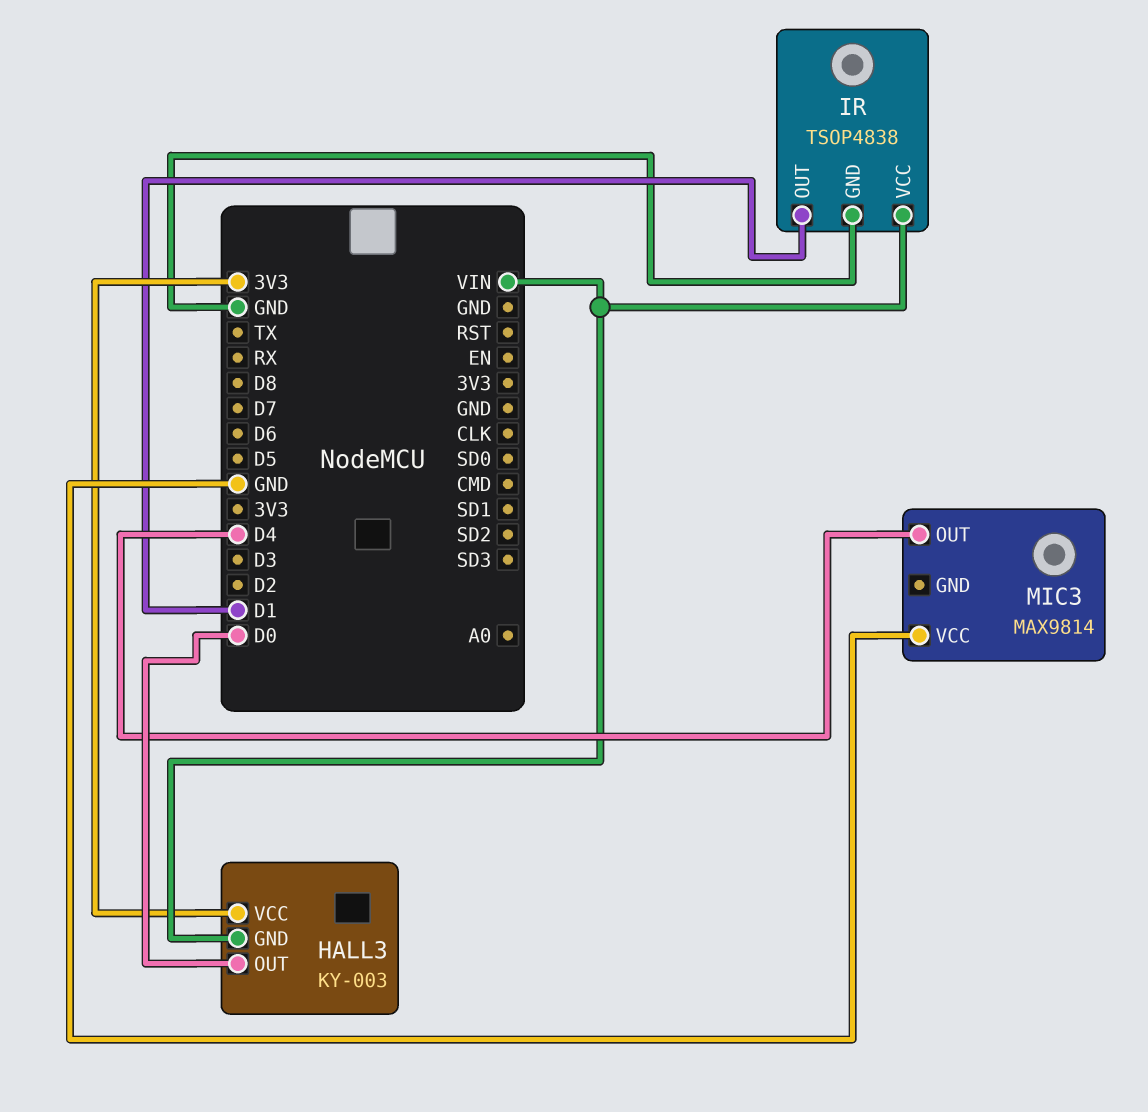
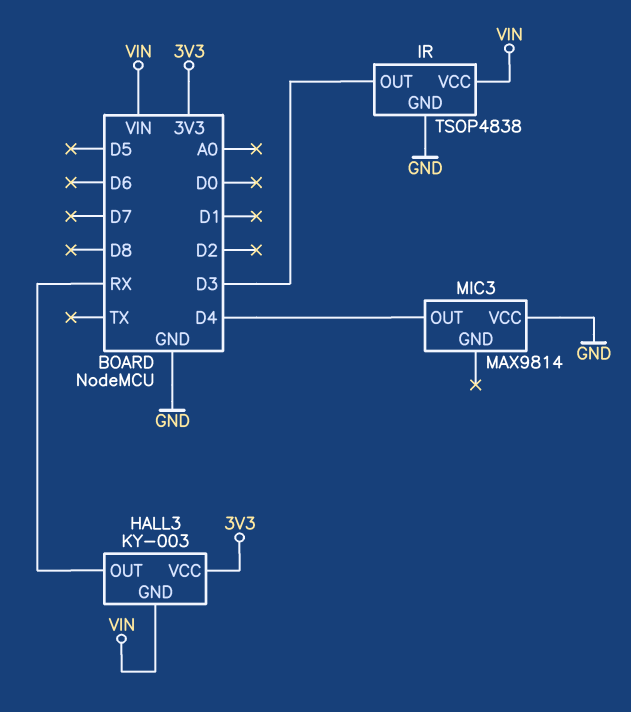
HALL3 pin OUT: D0 -> RX
IR pin OUT: D1 -> D3

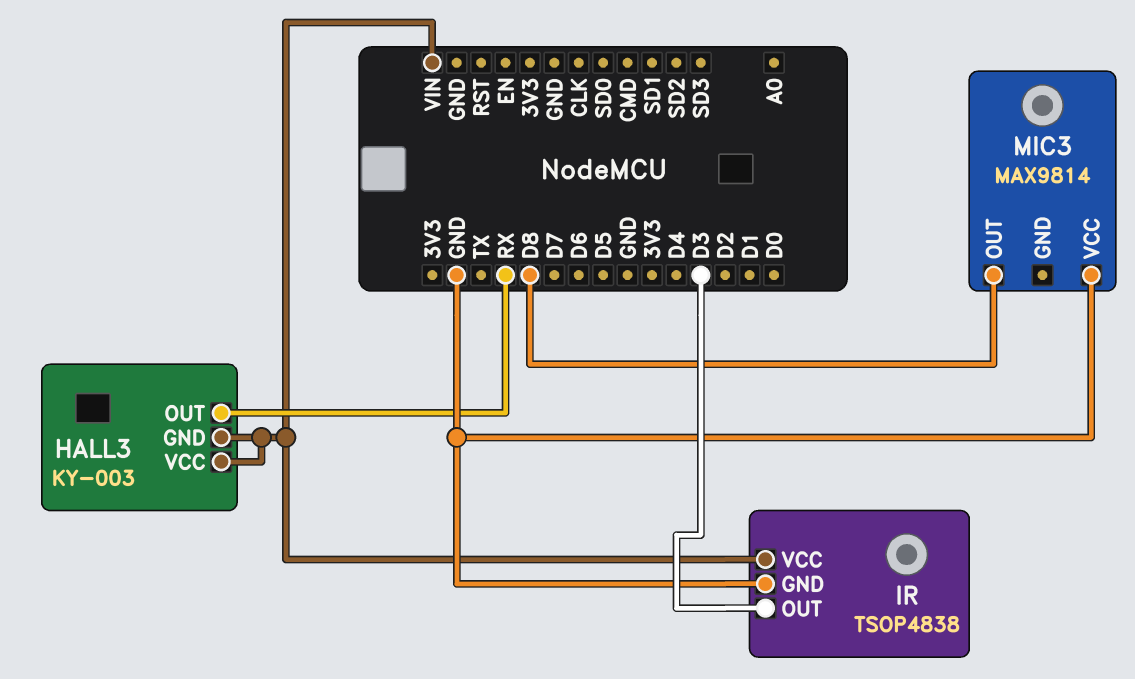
HALL3 pin VCC: 3V3 -> VIN
MIC3 pin OUT: D4 -> D8

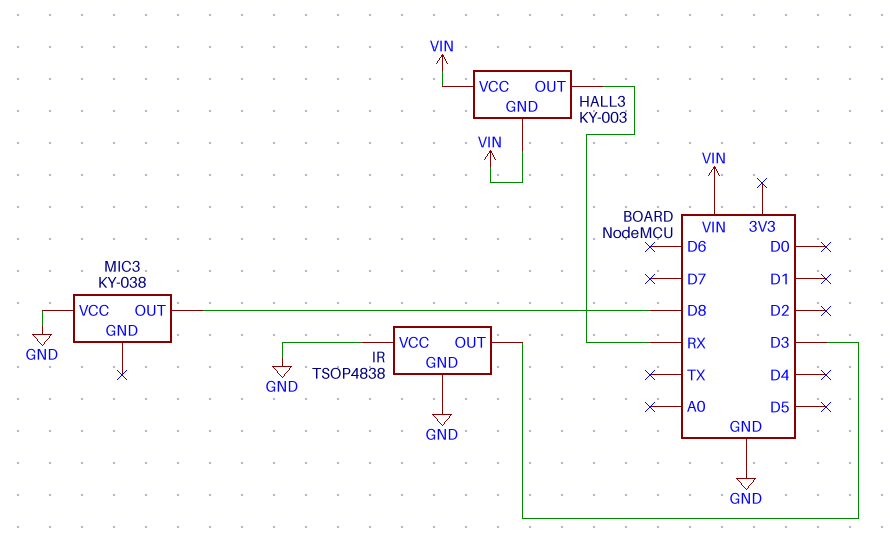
IR pin VCC: VIN -> GND
MIC3: MAX9814 -> KY-038

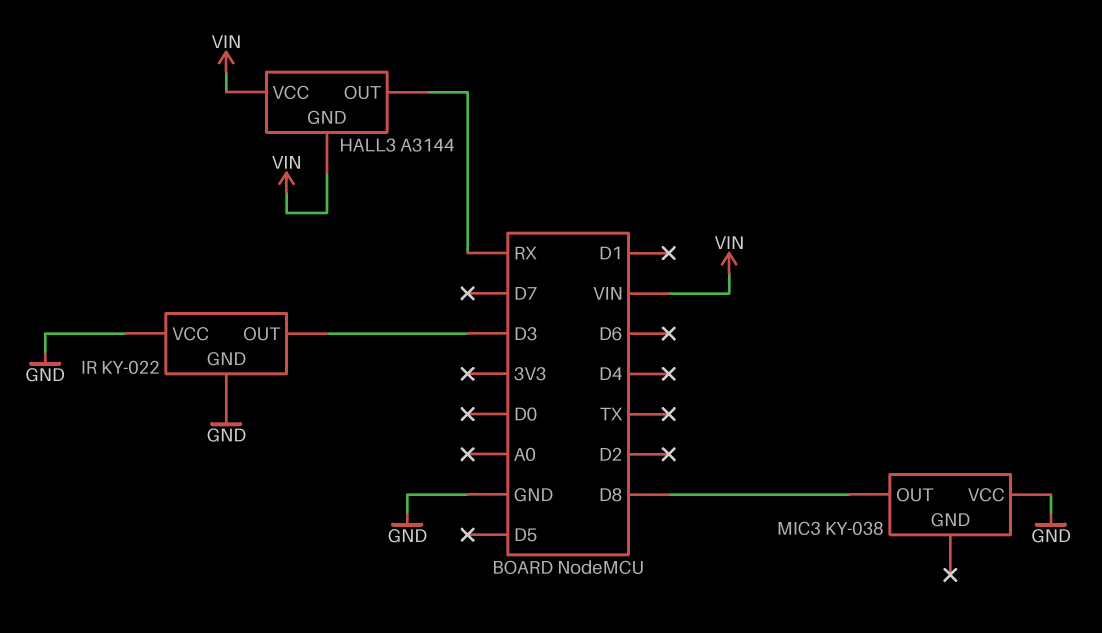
HALL3: KY-003 -> A3144
IR: TSOP4838 -> KY-022

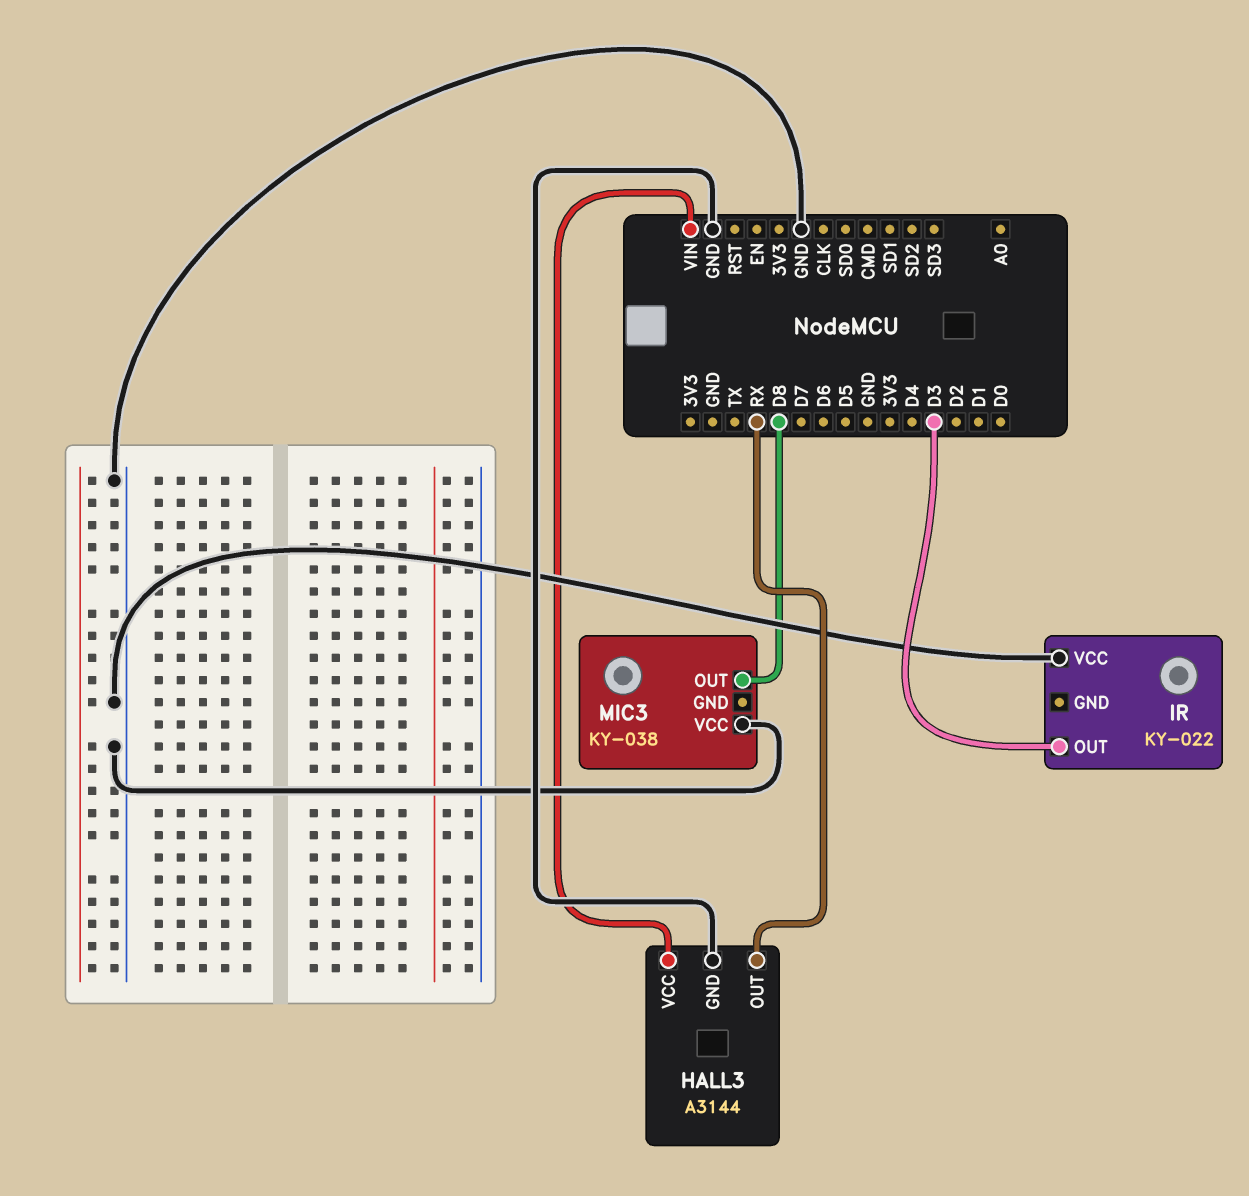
HALL3 pin GND: VIN -> GND
IR pin GND: GND -> none

